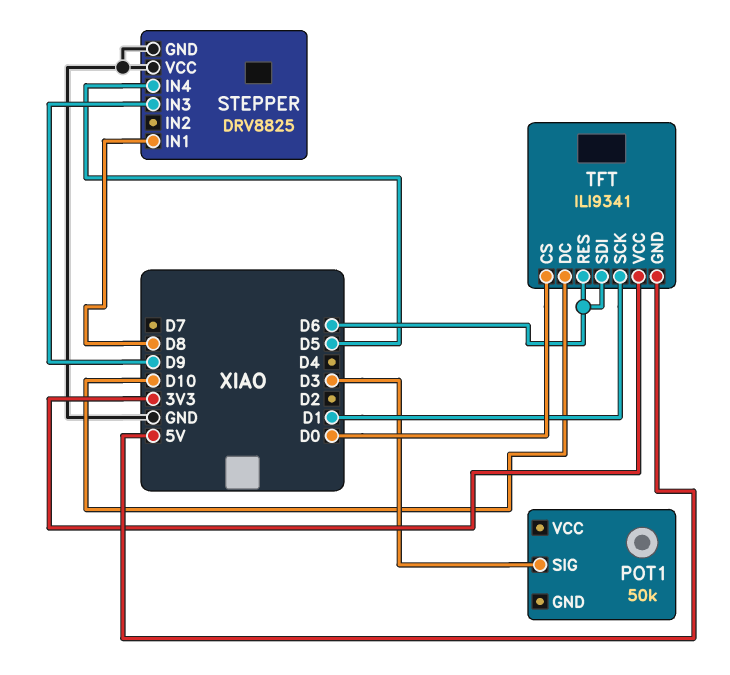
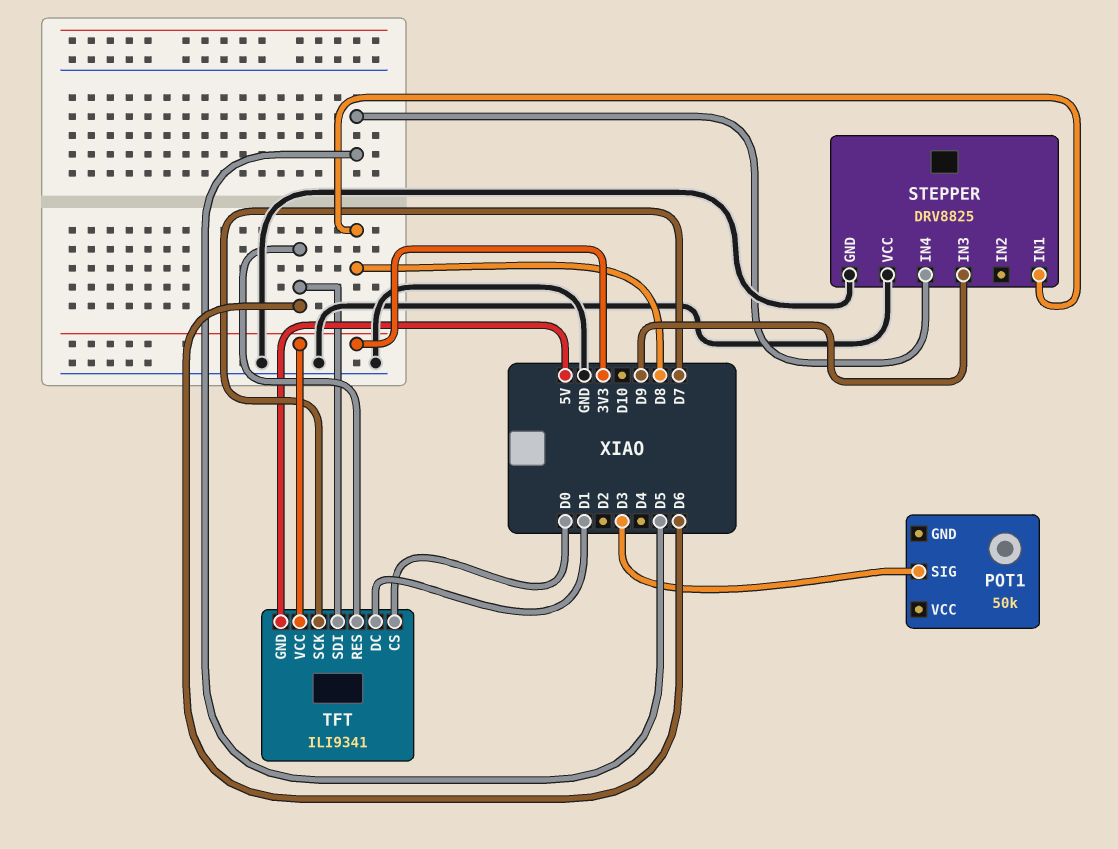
TFT pin DC: D10 -> D1
TFT pin SCK: D1 -> D7

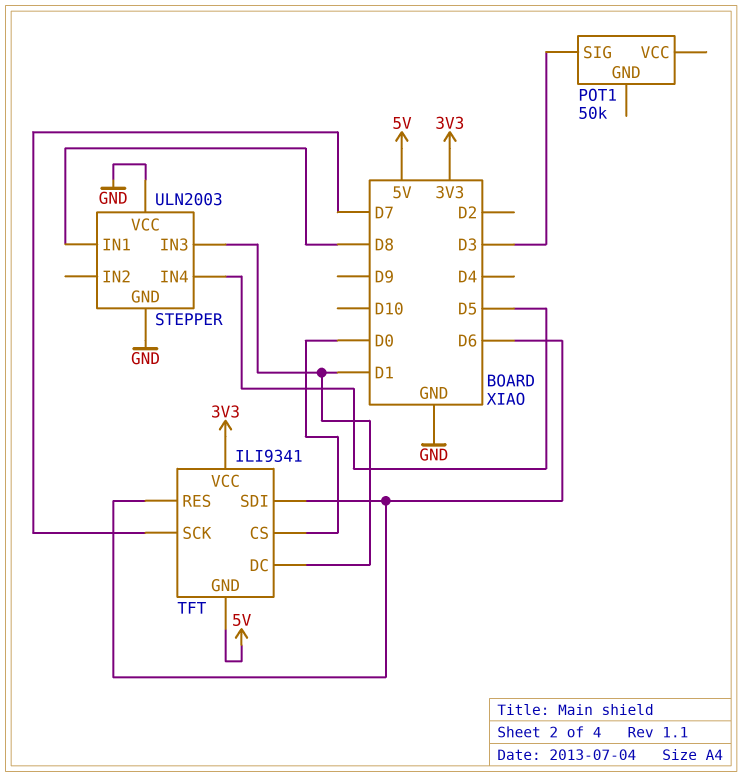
STEPPER: DRV8825 -> ULN2003
STEPPER pin IN3: D9 -> D1

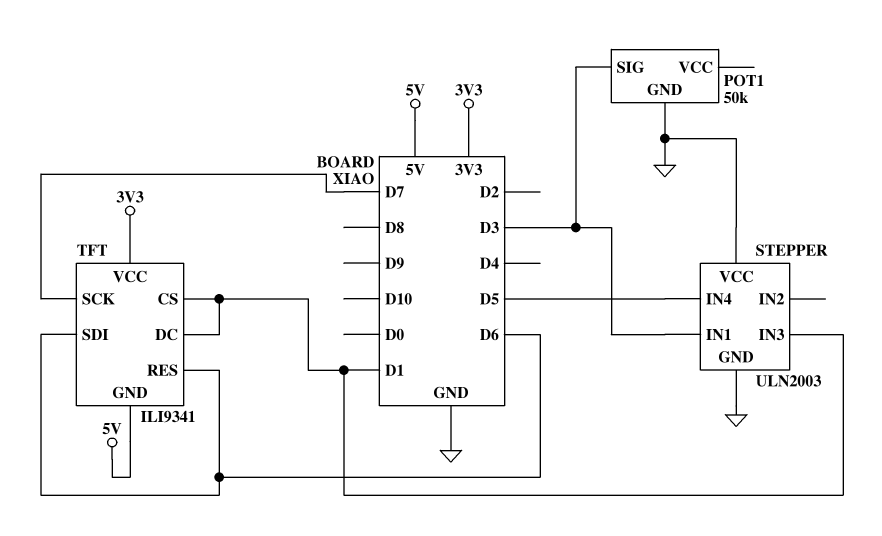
POT1 pin GND: none -> GND
STEPPER pin IN1: D8 -> D3
TFT pin CS: D0 -> D1

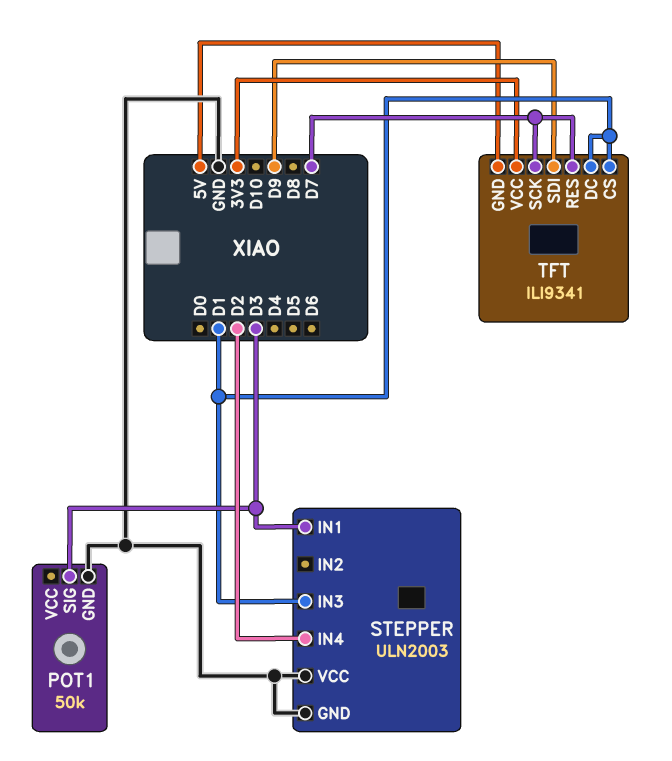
STEPPER pin IN4: D5 -> D2
TFT pin RES: D6 -> D7
TFT pin SDI: D6 -> D9

